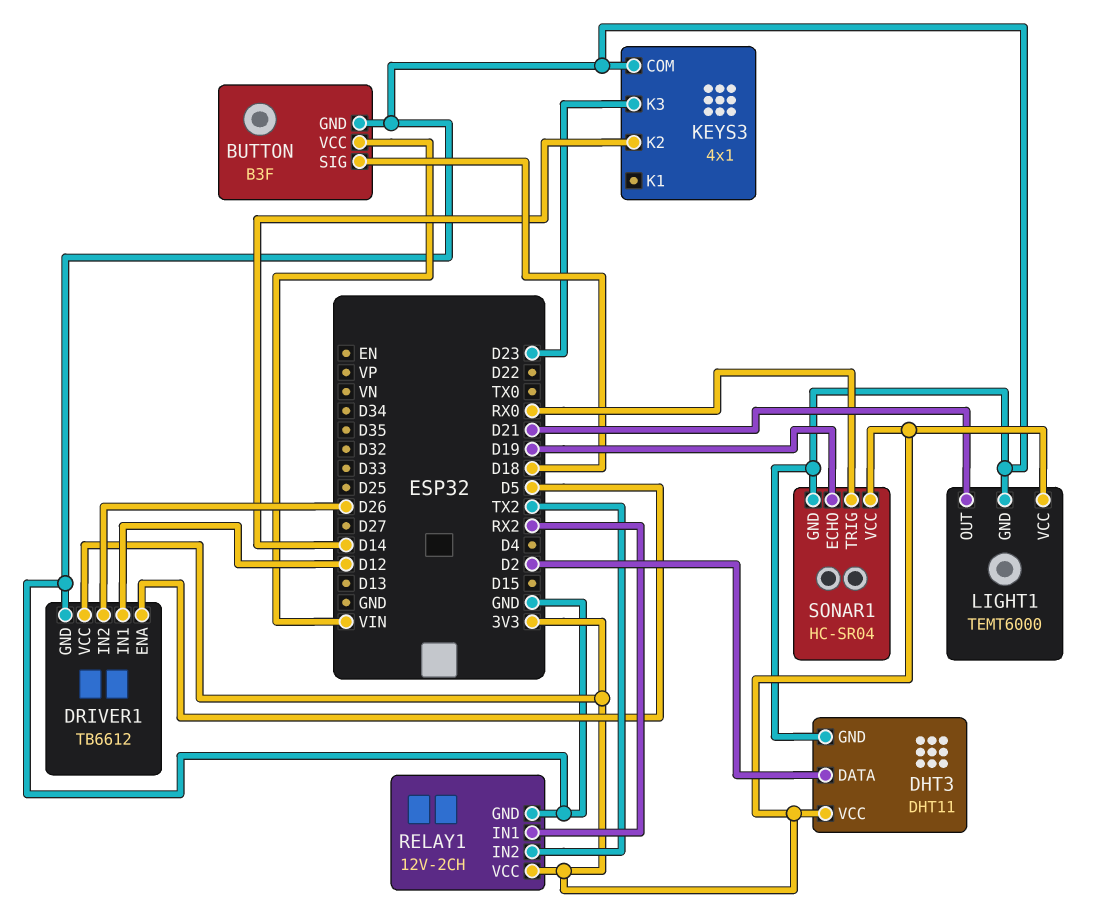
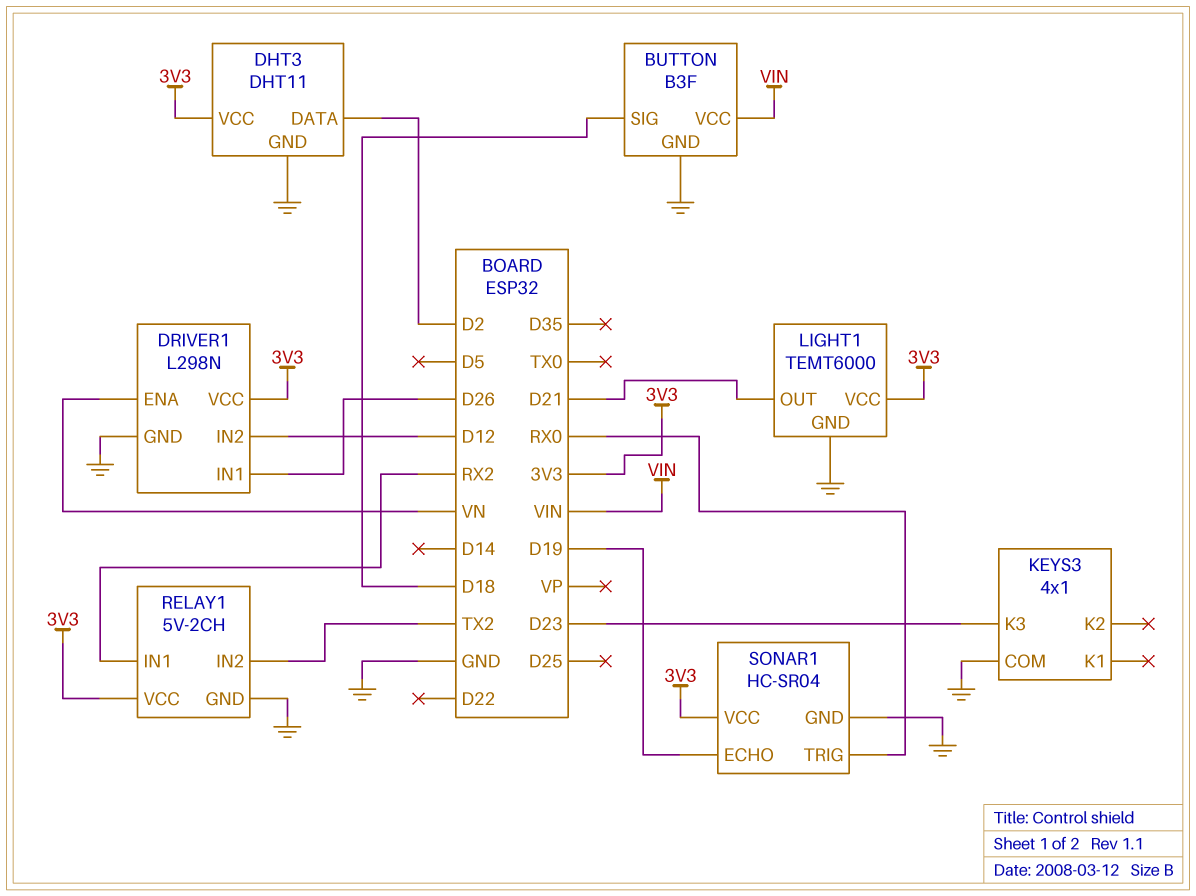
DRIVER1: TB6612 -> L298N
DRIVER1 pin ENA: D5 -> VN
DRIVER1 pin IN1: D12 -> D26
DRIVER1 pin IN2: D26 -> D12
KEYS3 pin K2: D14 -> none
RELAY1: 12V-2CH -> 5V-2CH

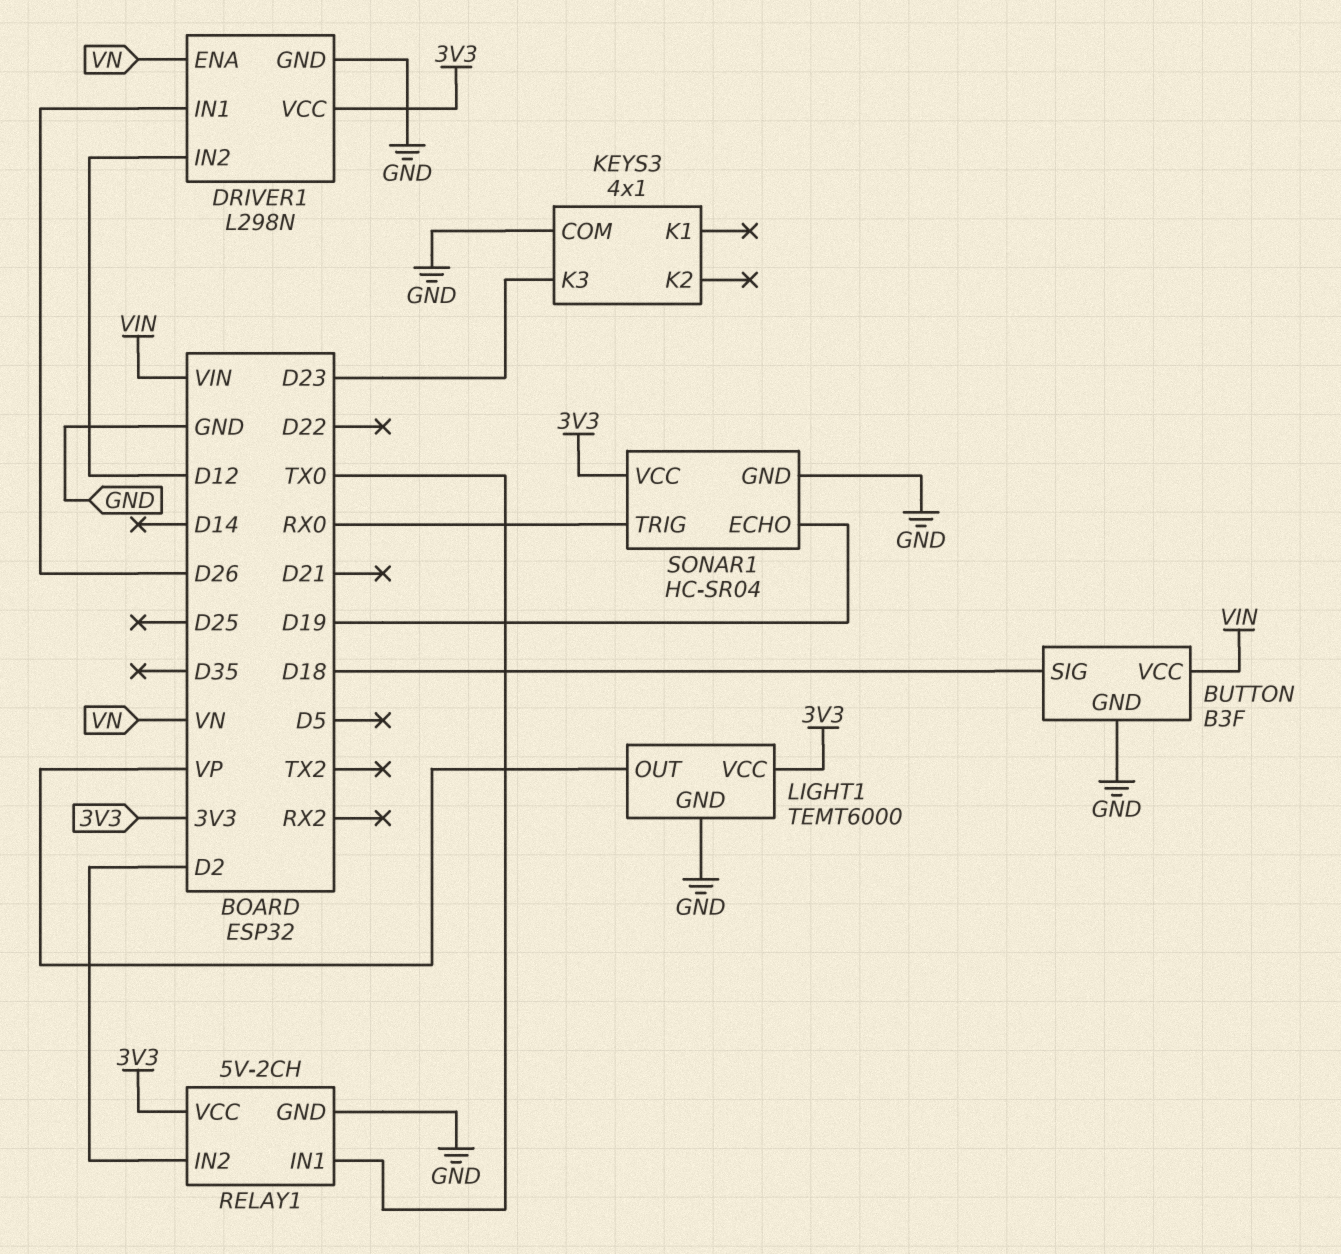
DHT3: DHT11 -> none
DHT3 pin DATA: D2 -> none
DHT3 pin GND: GND -> none
DHT3 pin VCC: 3V3 -> none
LIGHT1 pin OUT: D21 -> VP
RELAY1 pin IN1: RX2 -> TX0
RELAY1 pin IN2: TX2 -> D2

